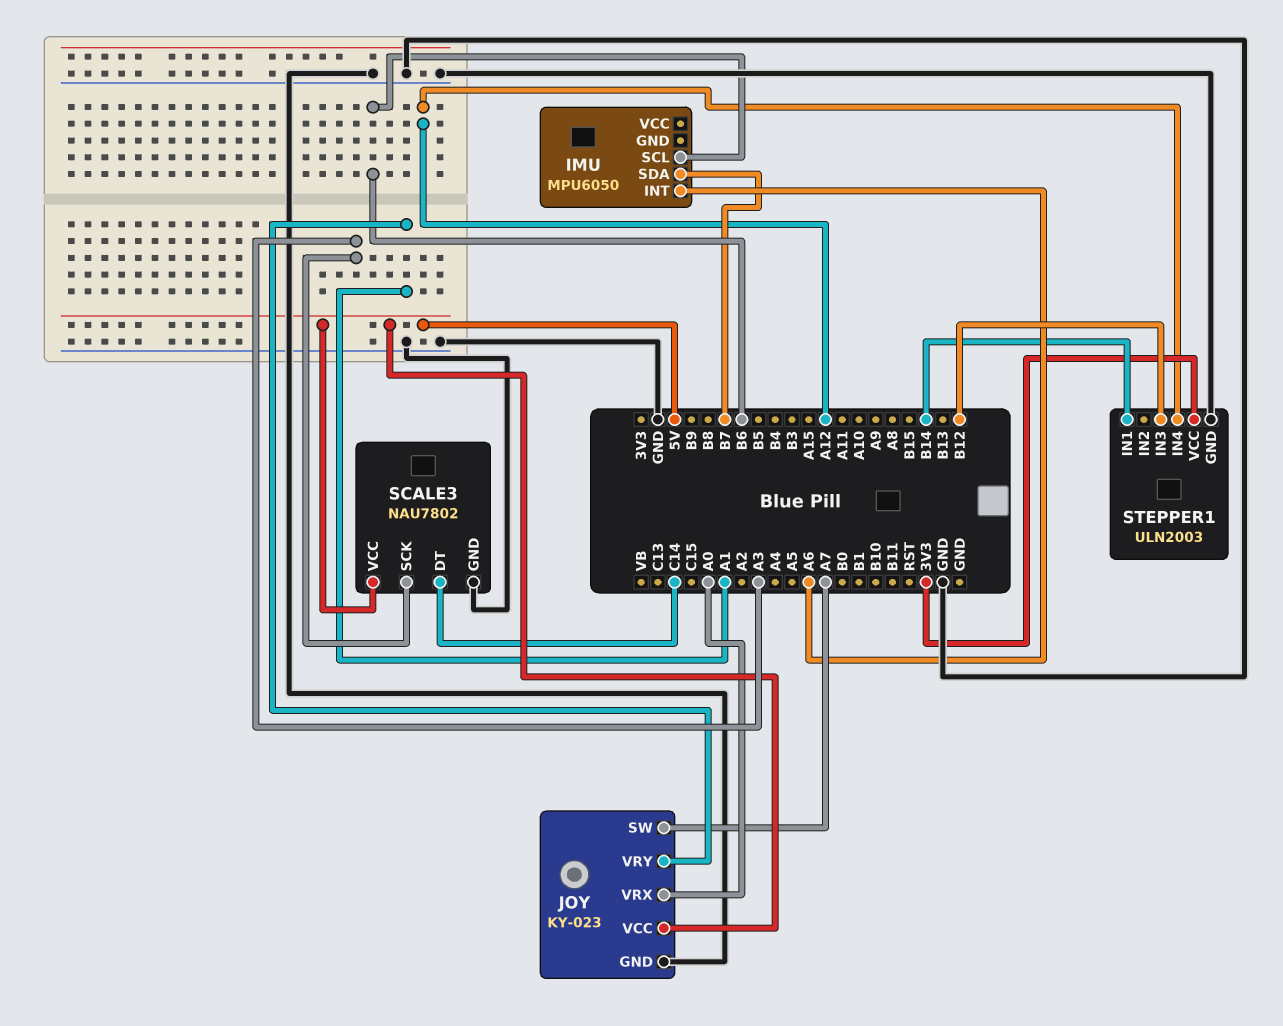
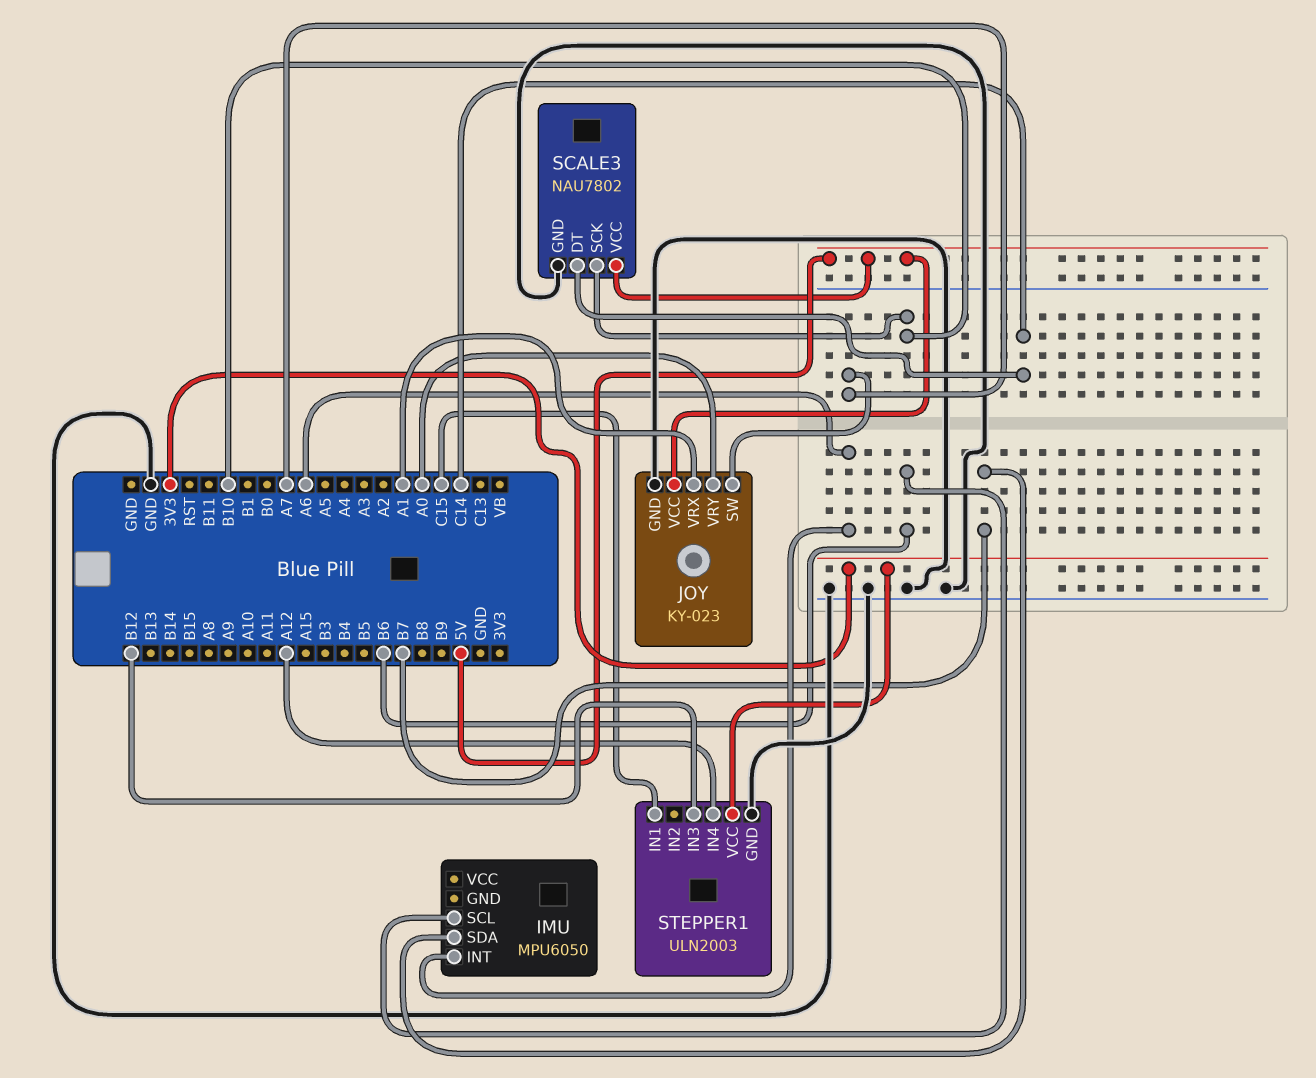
JOY pin VRX: A0 -> A1
JOY pin VRY: A1 -> A0
SCALE3 pin SCK: A3 -> B10
STEPPER1 pin IN1: B14 -> C15

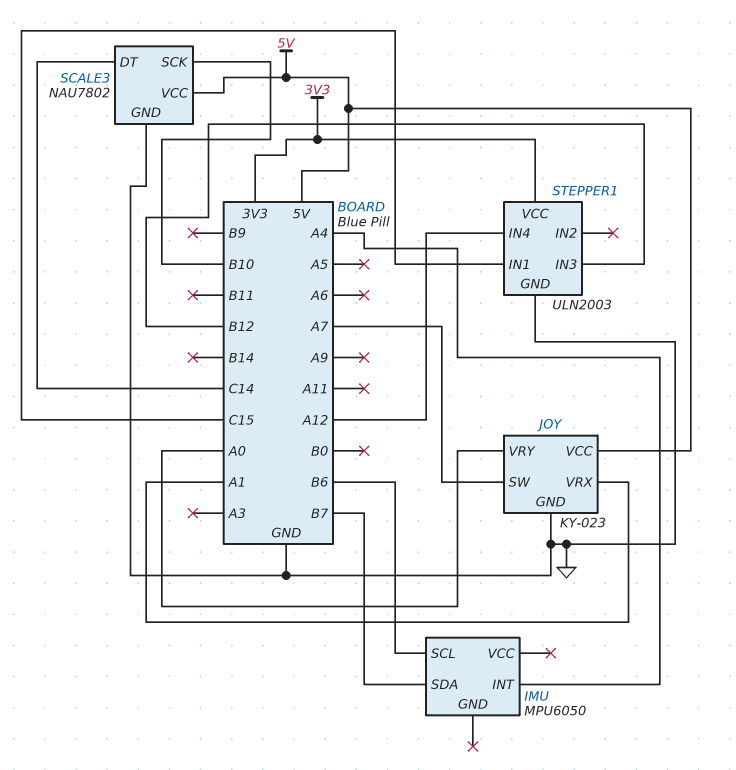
IMU pin INT: A6 -> A4

